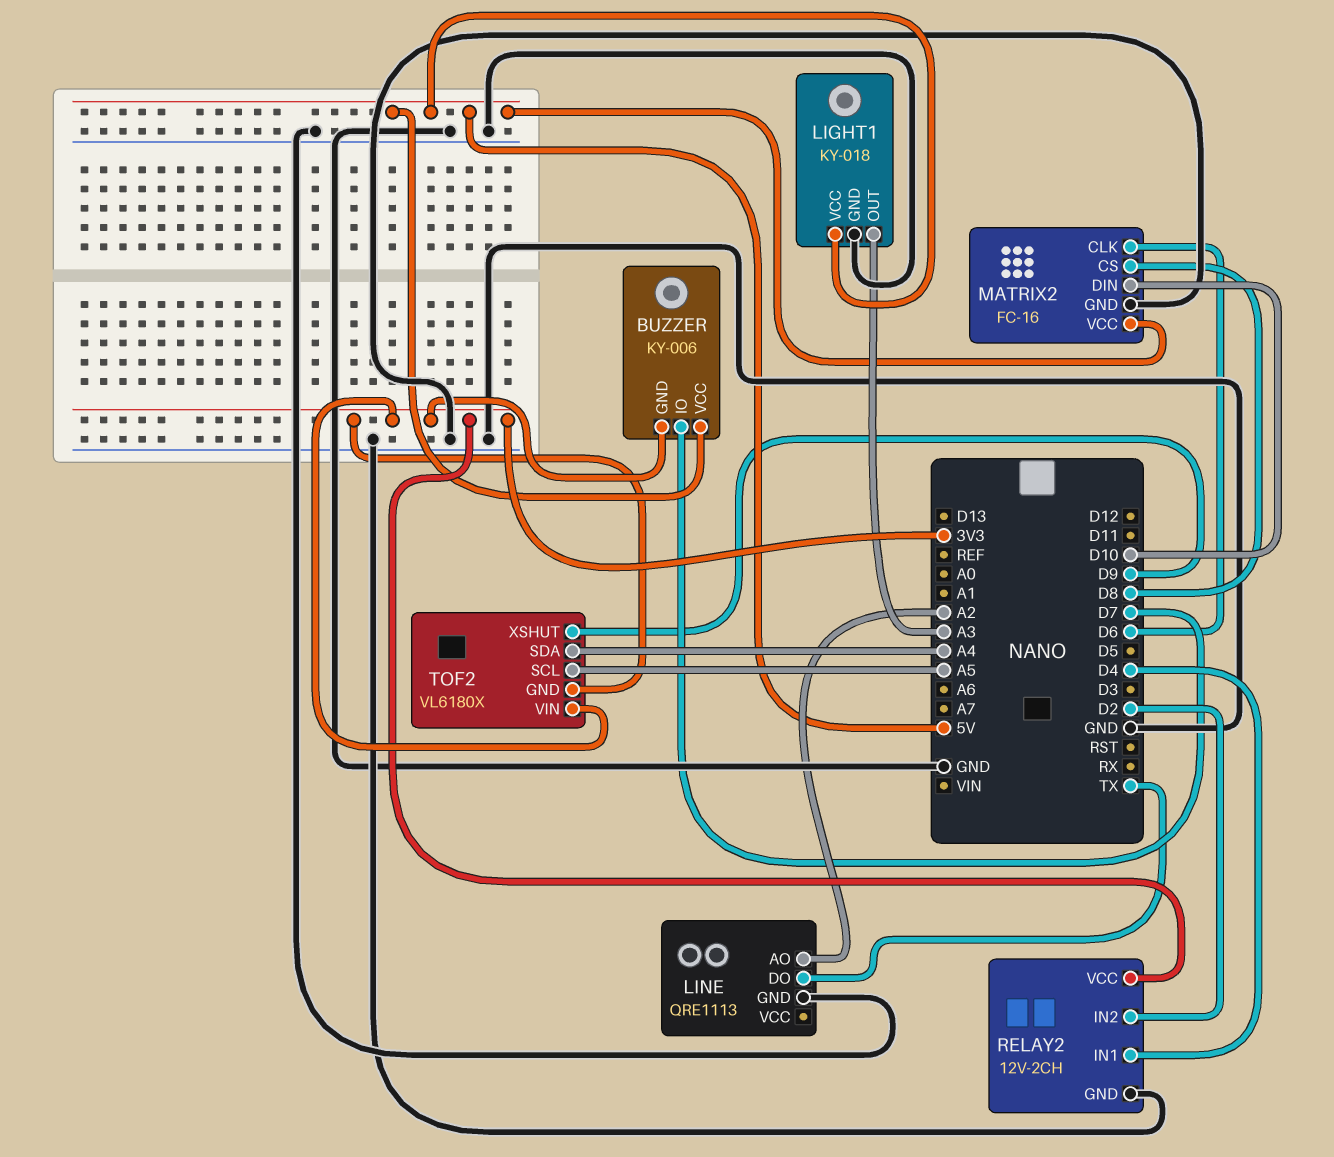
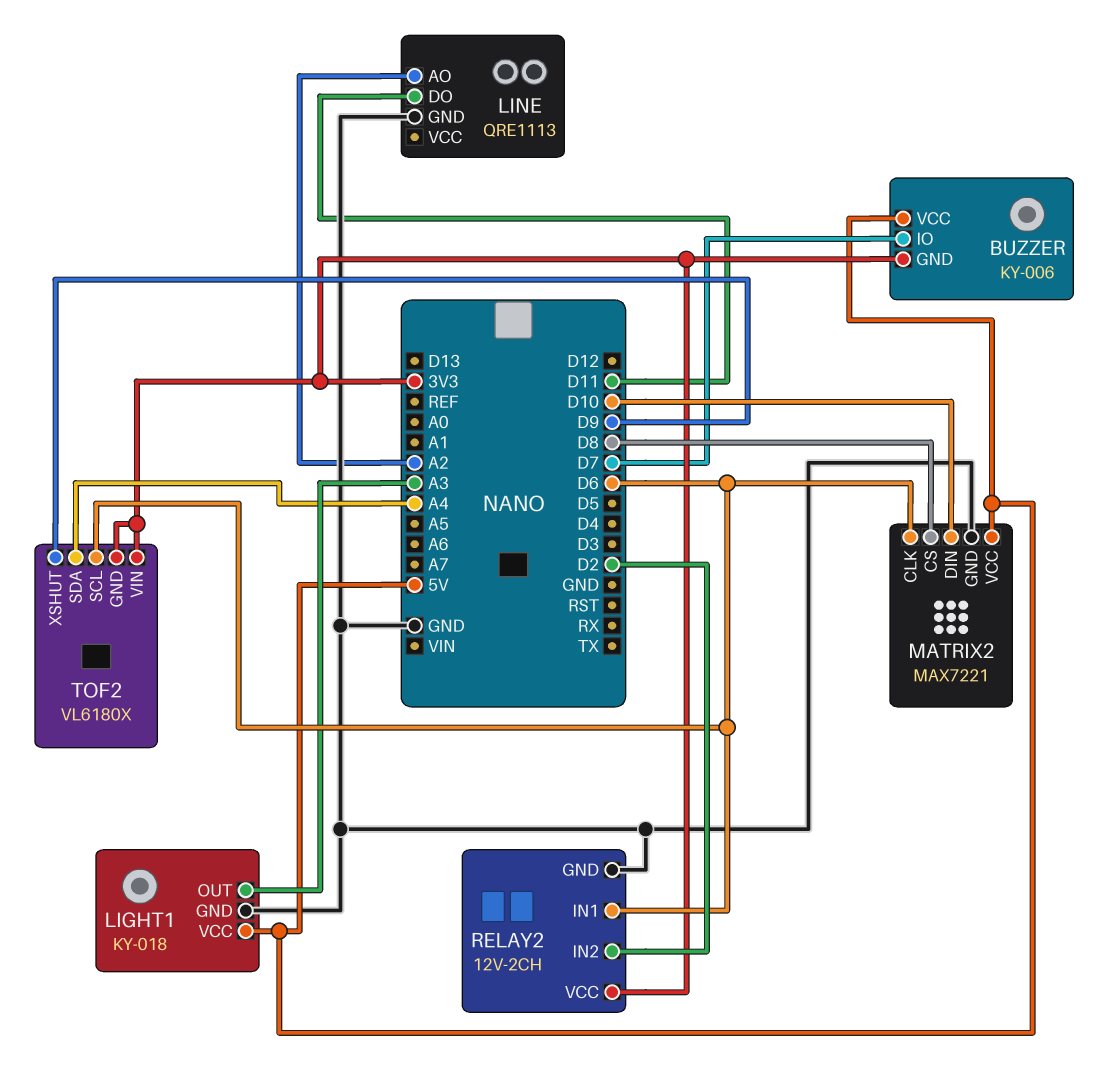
LINE pin DO: TX -> D11
MATRIX2: FC-16 -> MAX7221
RELAY2 pin IN1: D4 -> D6
TOF2 pin SCL: A5 -> D6

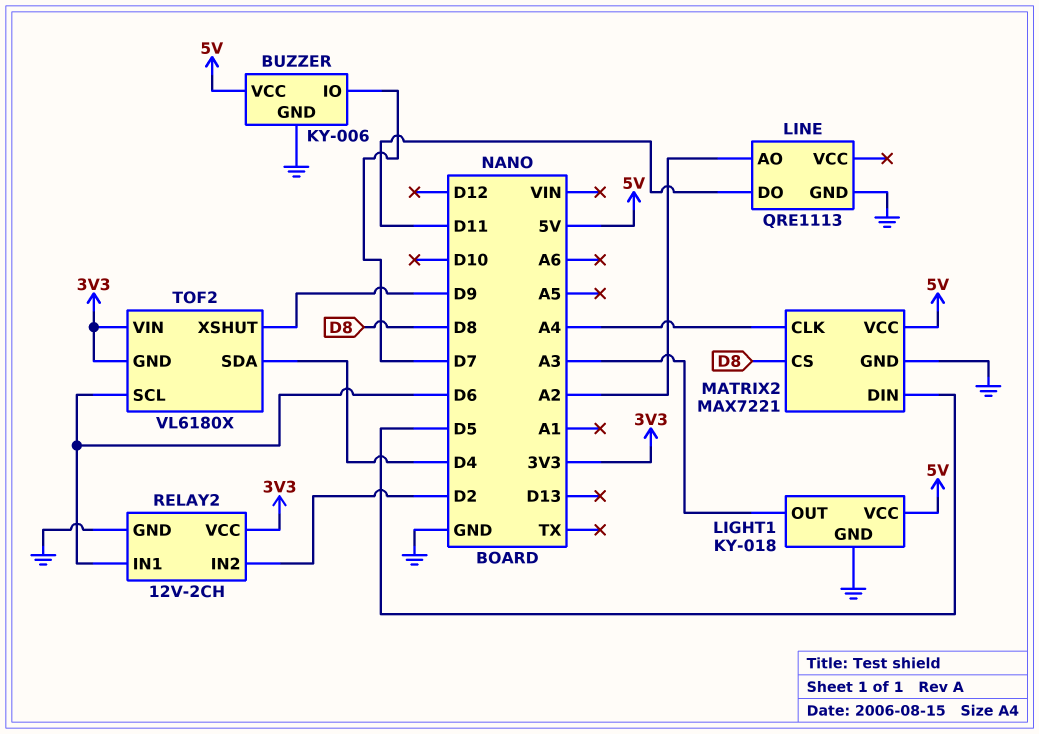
BUZZER pin GND: 3V3 -> GND
MATRIX2 pin CLK: D6 -> A4
MATRIX2 pin DIN: D10 -> D5
TOF2 pin SDA: A4 -> D4

